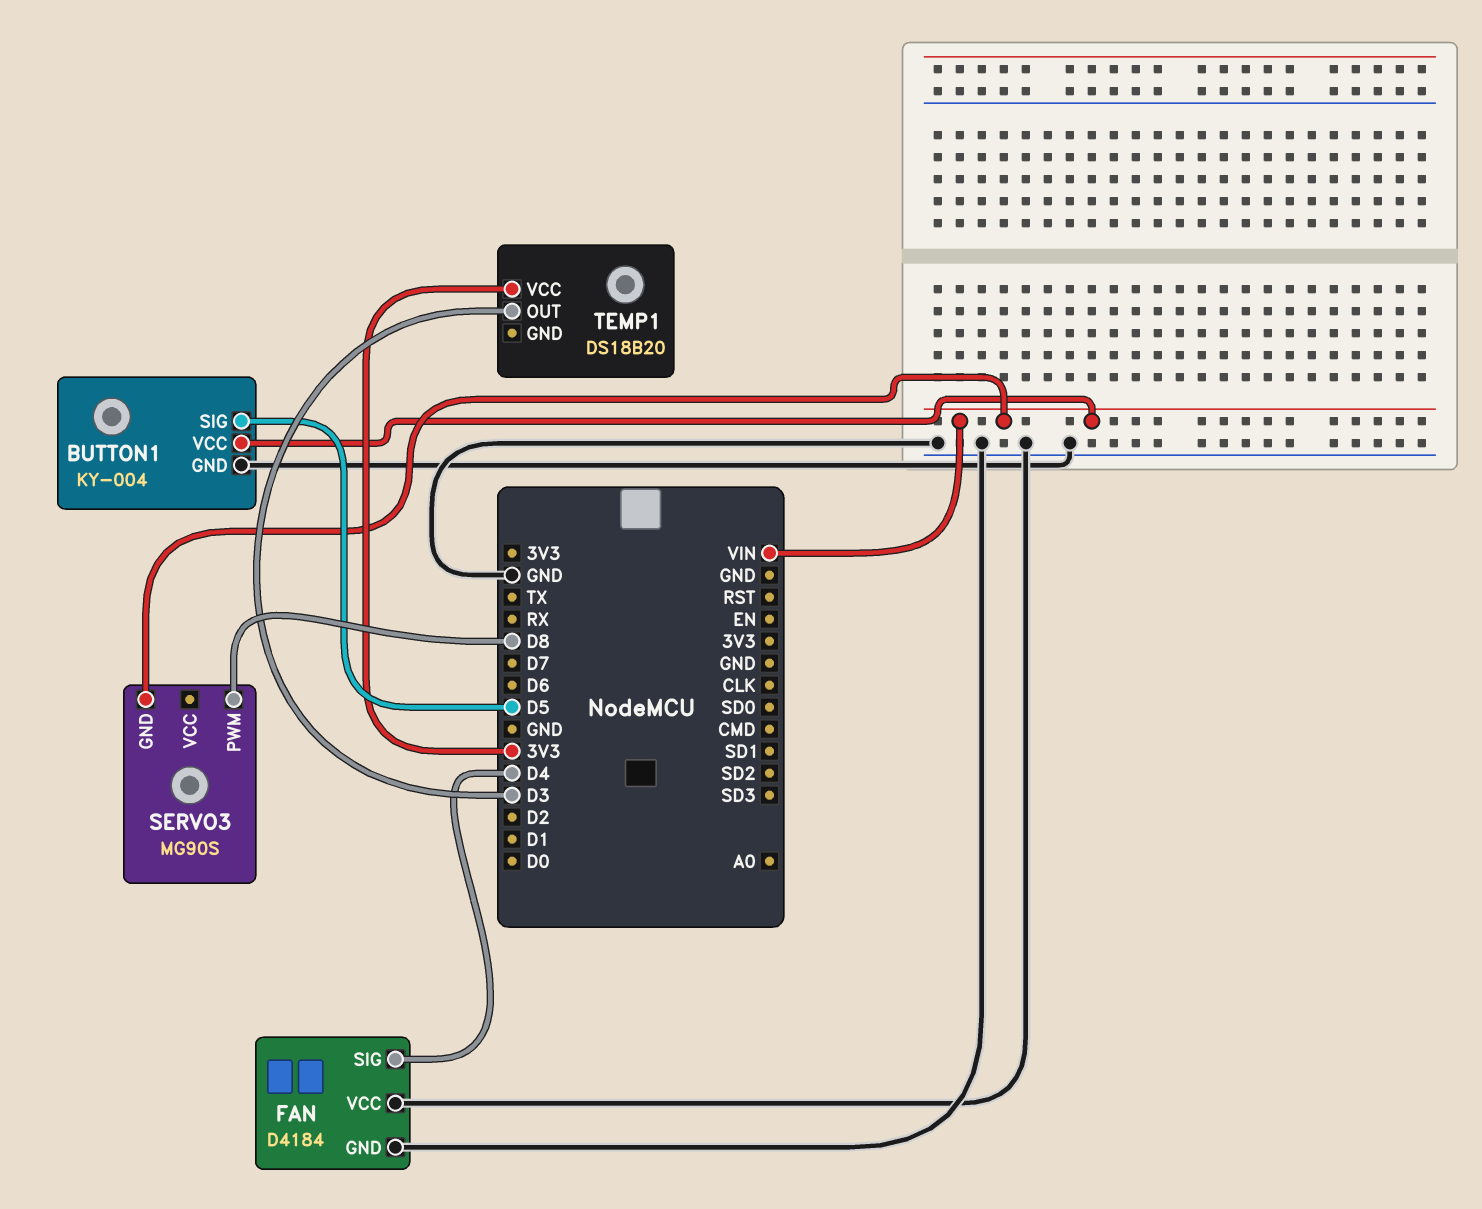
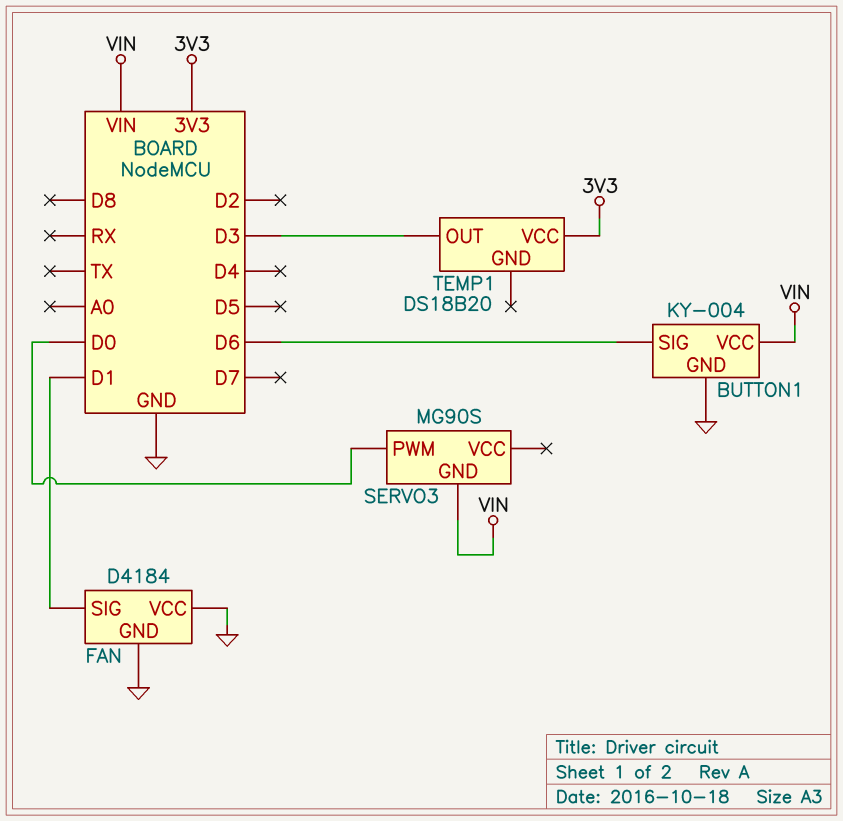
BUTTON1 pin SIG: D5 -> D6
FAN pin SIG: D4 -> D1
SERVO3 pin PWM: D8 -> D0

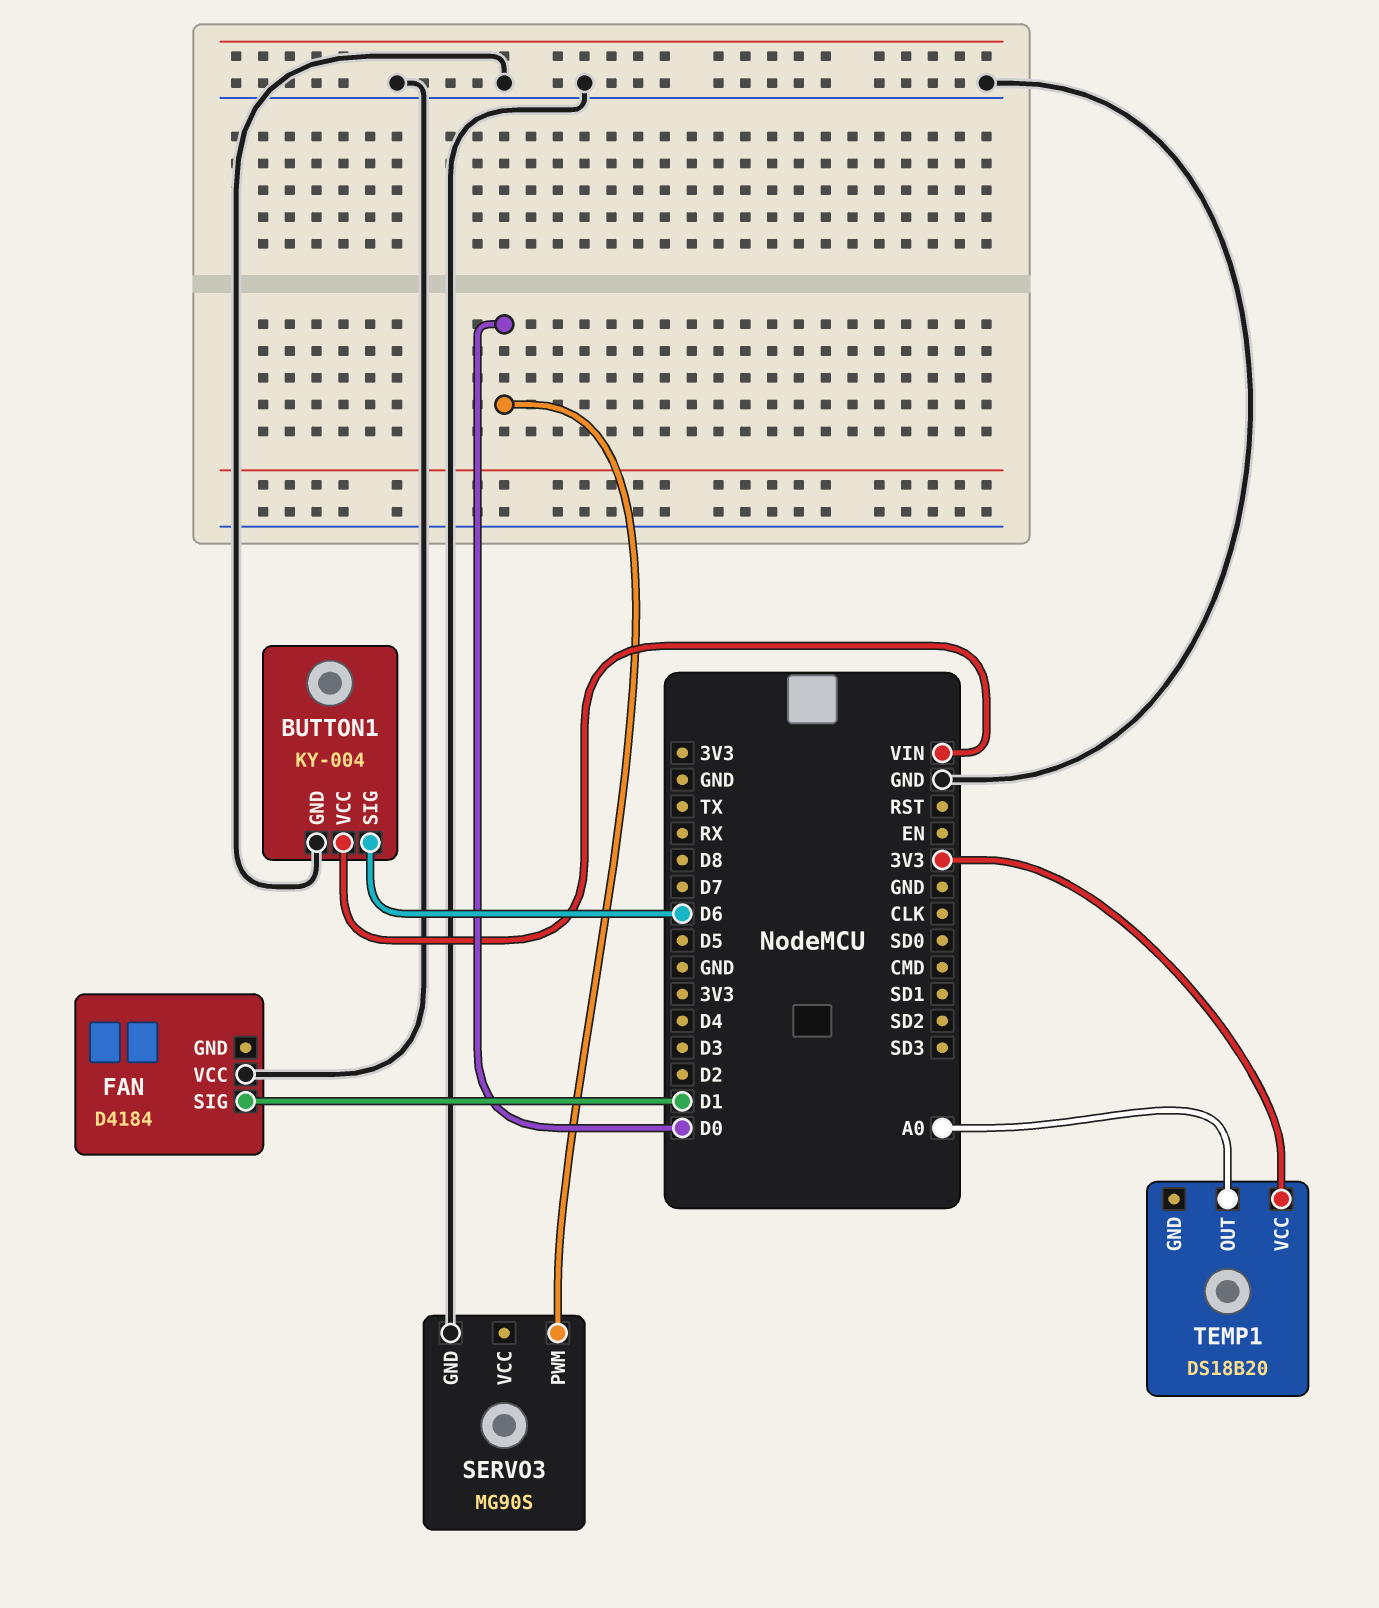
FAN pin GND: GND -> none
SERVO3 pin GND: VIN -> GND
TEMP1 pin OUT: D3 -> A0

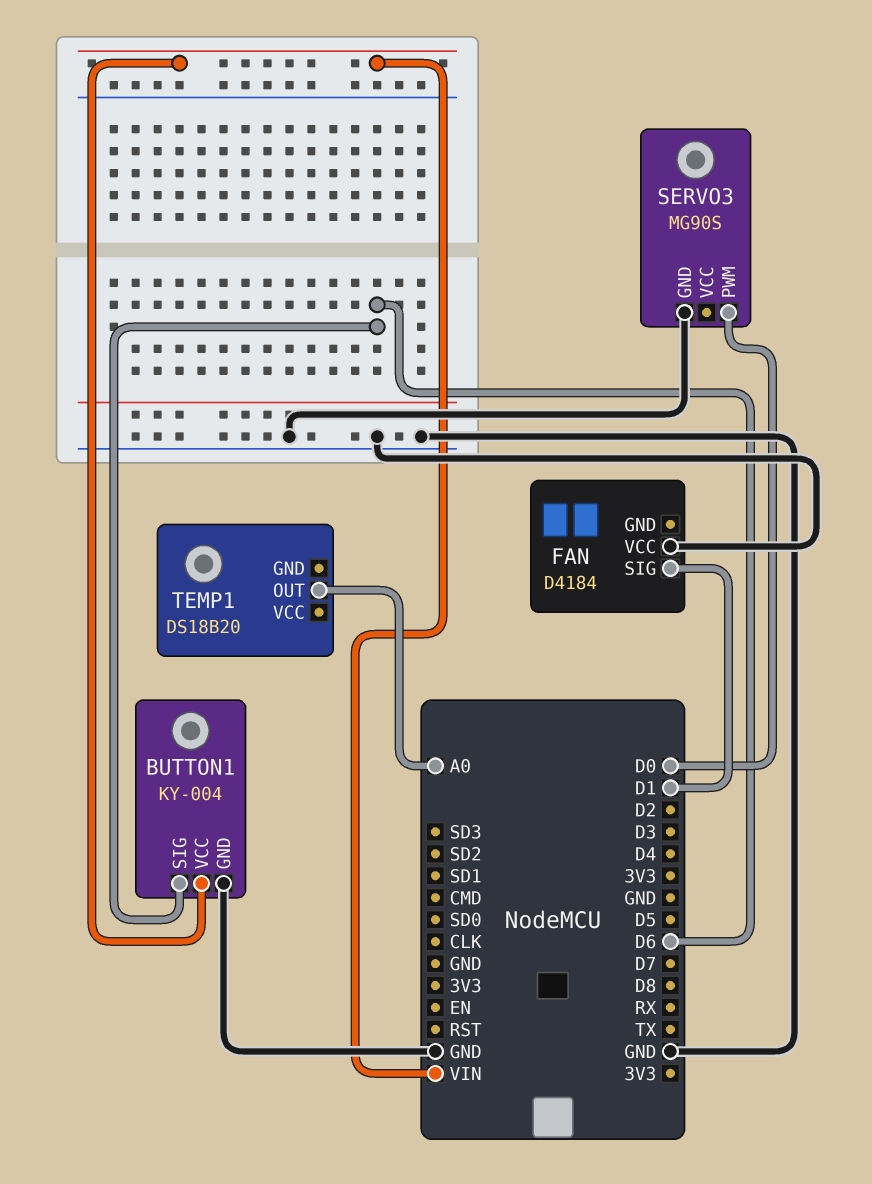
TEMP1 pin VCC: 3V3 -> none

